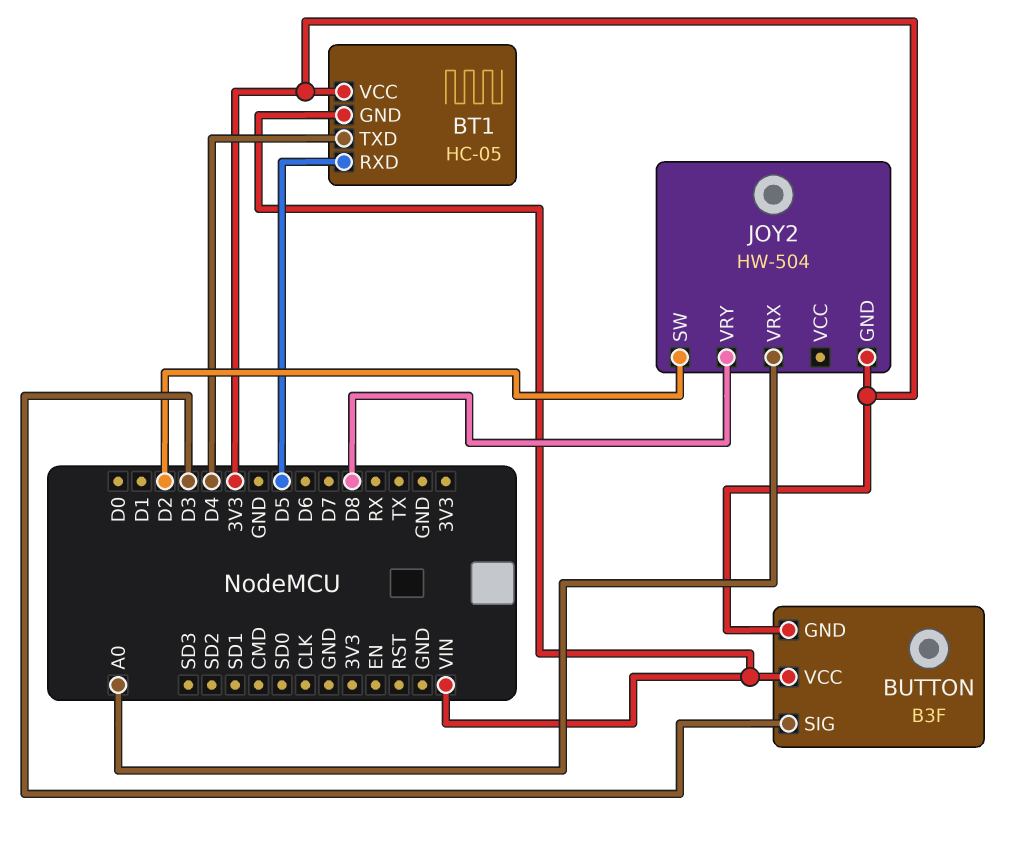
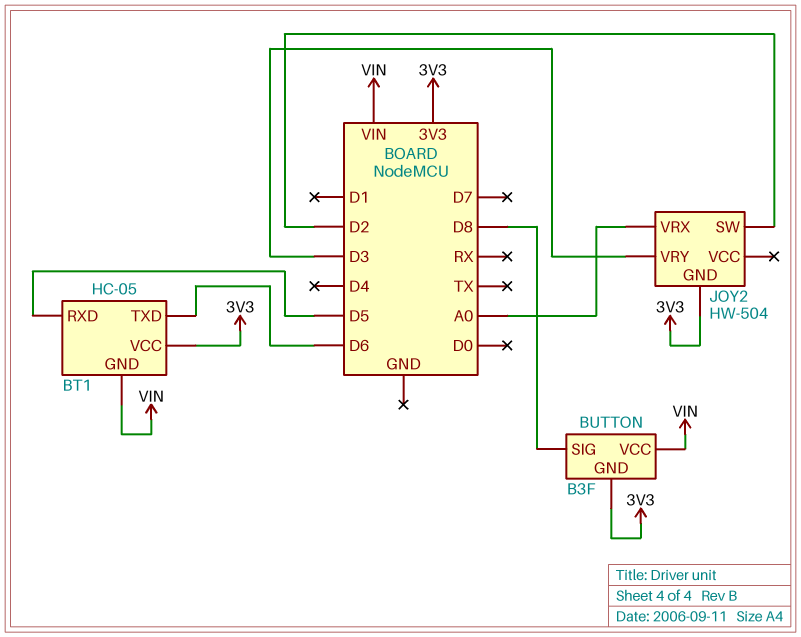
BT1 pin TXD: D4 -> D6
BUTTON pin SIG: D3 -> D8
JOY2 pin VRY: D8 -> D3

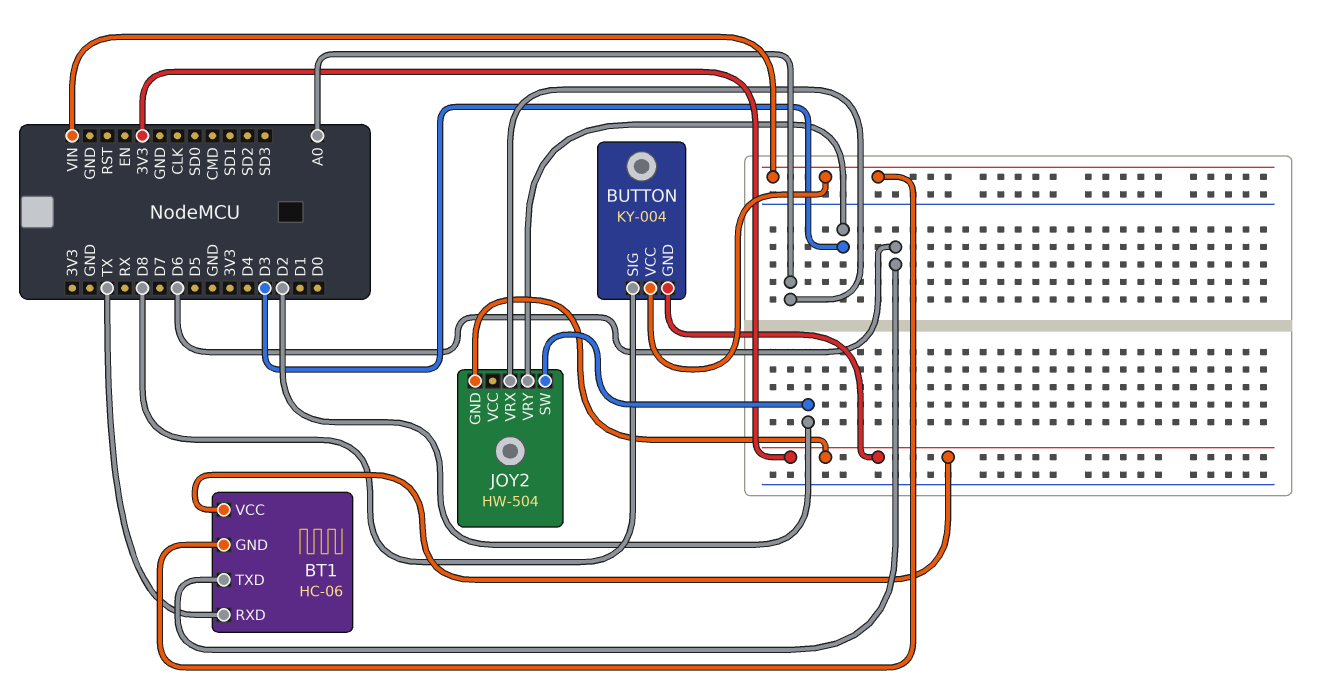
BT1: HC-05 -> HC-06
BT1 pin RXD: D5 -> TX
BUTTON: B3F -> KY-004

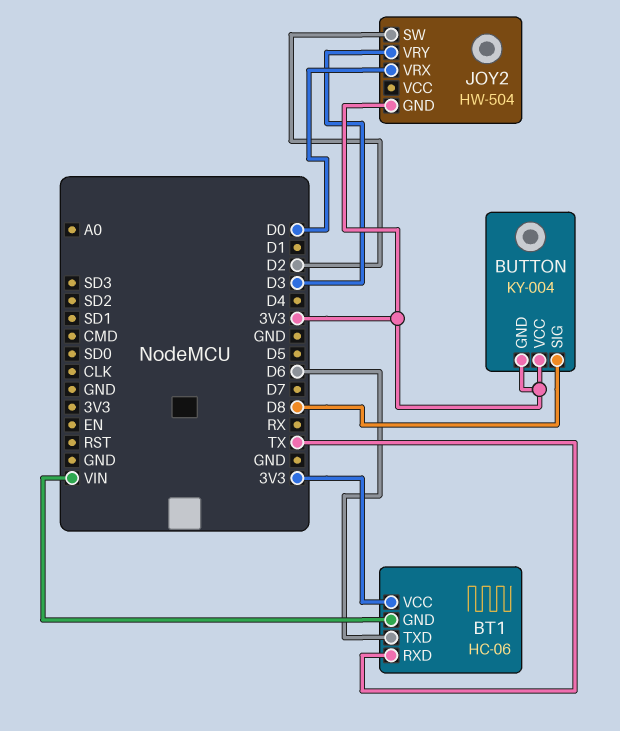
BUTTON pin VCC: VIN -> 3V3
JOY2 pin VRX: A0 -> D0

